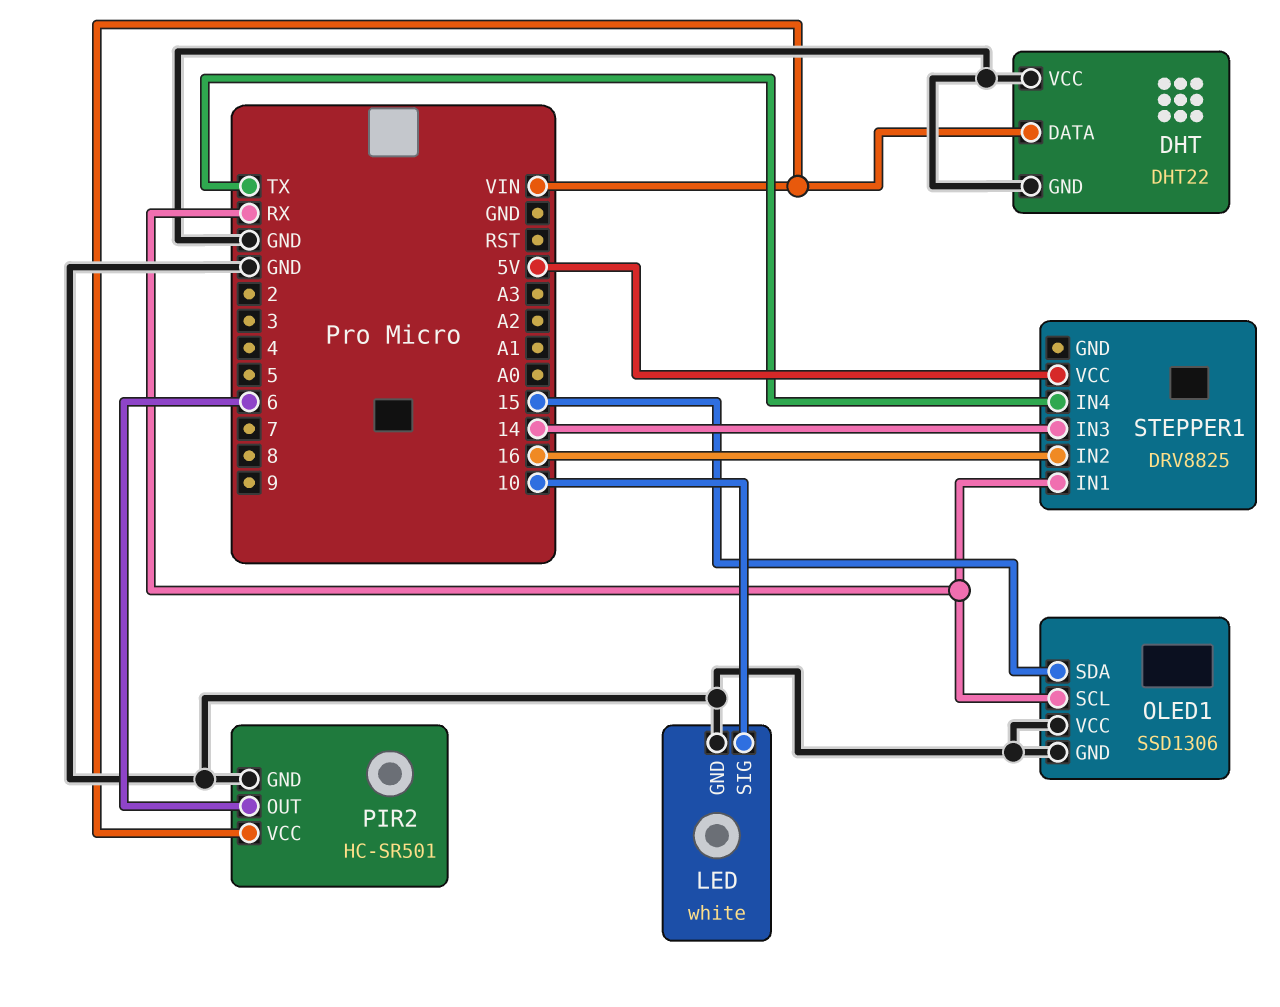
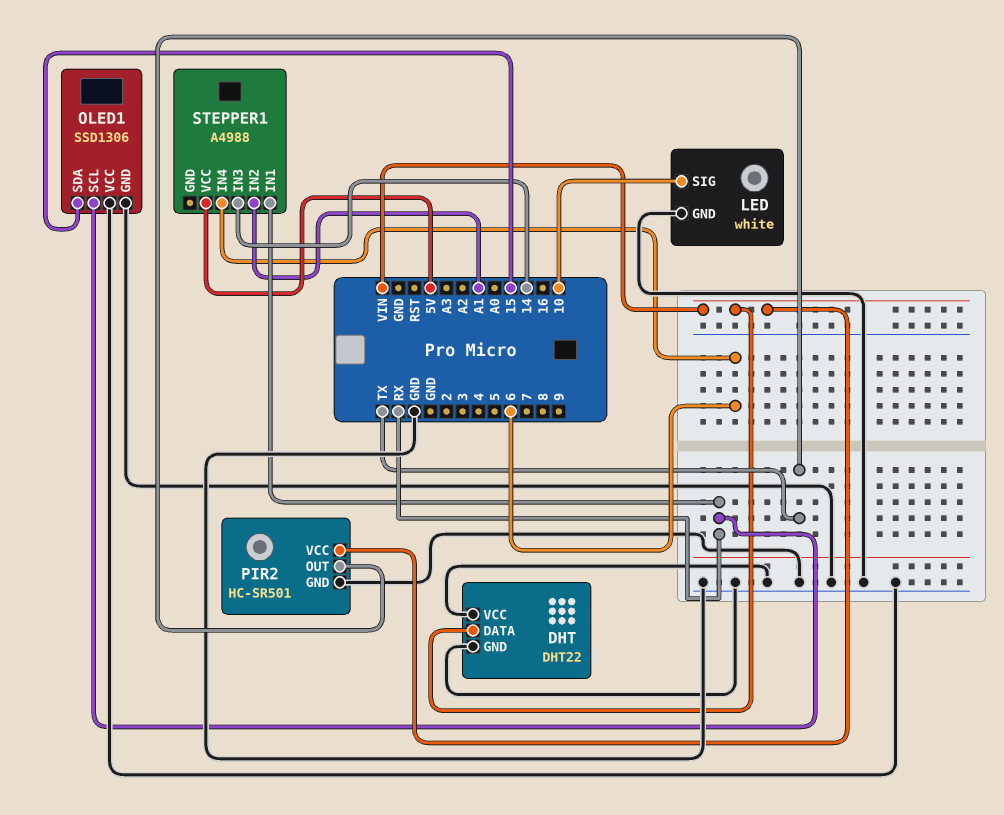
PIR2 pin OUT: 6 -> TX
STEPPER1: DRV8825 -> A4988
STEPPER1 pin IN2: 16 -> A1
STEPPER1 pin IN4: TX -> 6

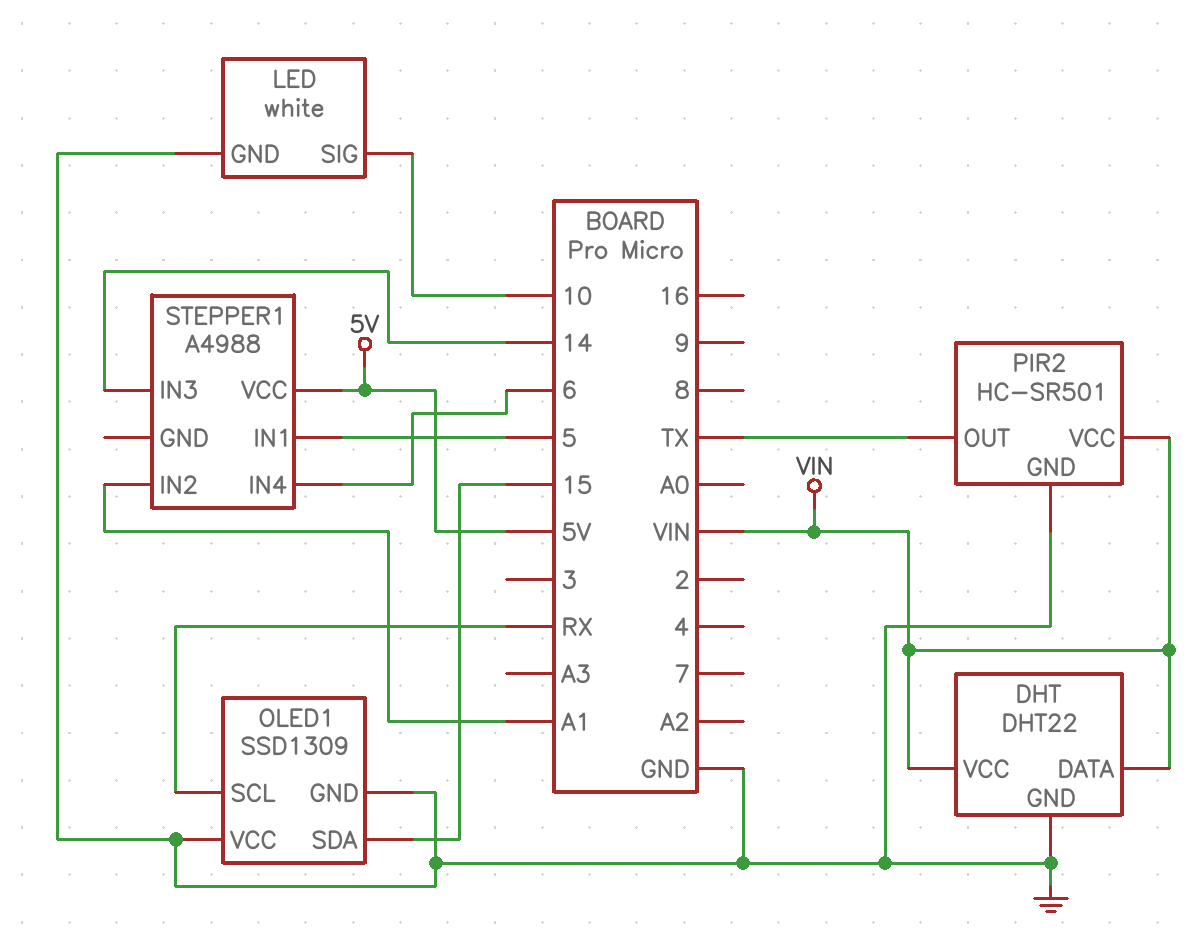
DHT pin VCC: GND -> VIN
OLED1: SSD1306 -> SSD1309
STEPPER1 pin IN1: RX -> 5

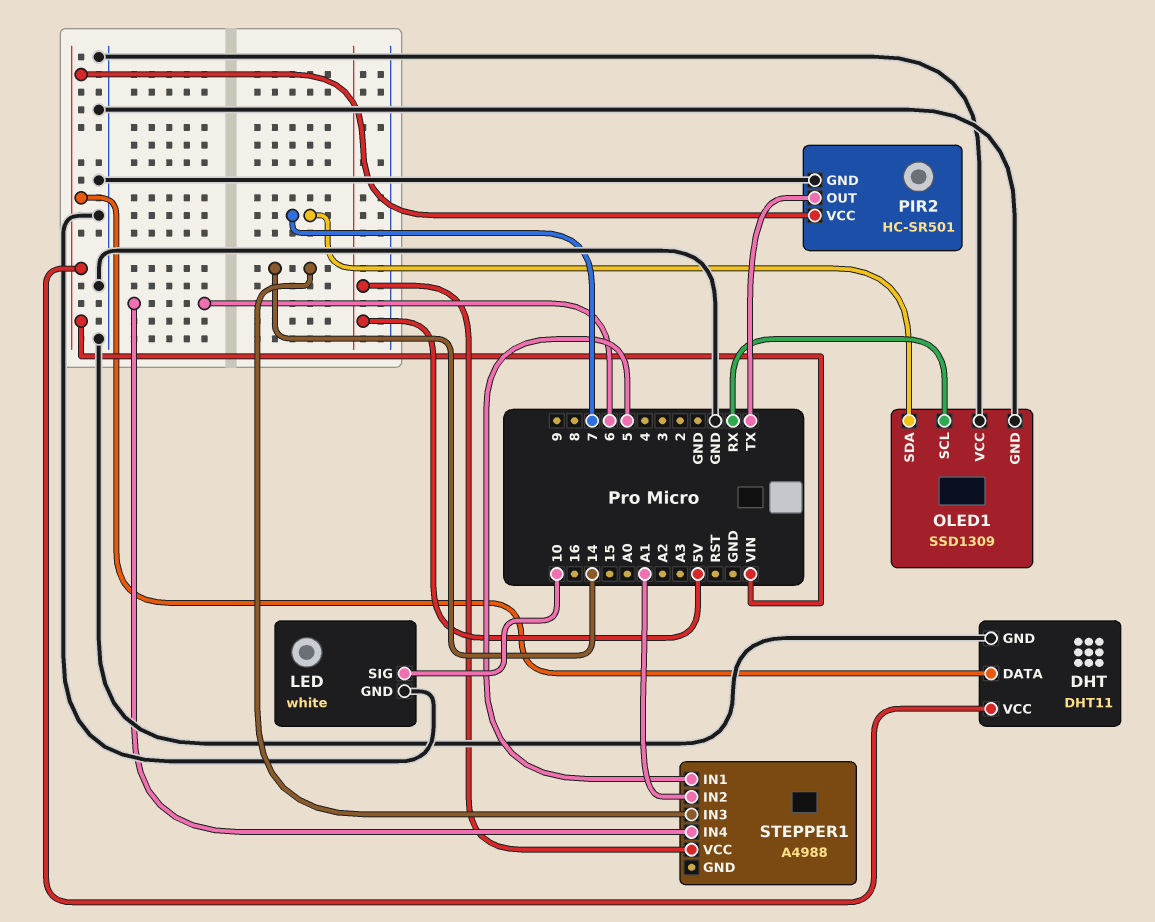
DHT: DHT22 -> DHT11
OLED1 pin SDA: 15 -> 7

